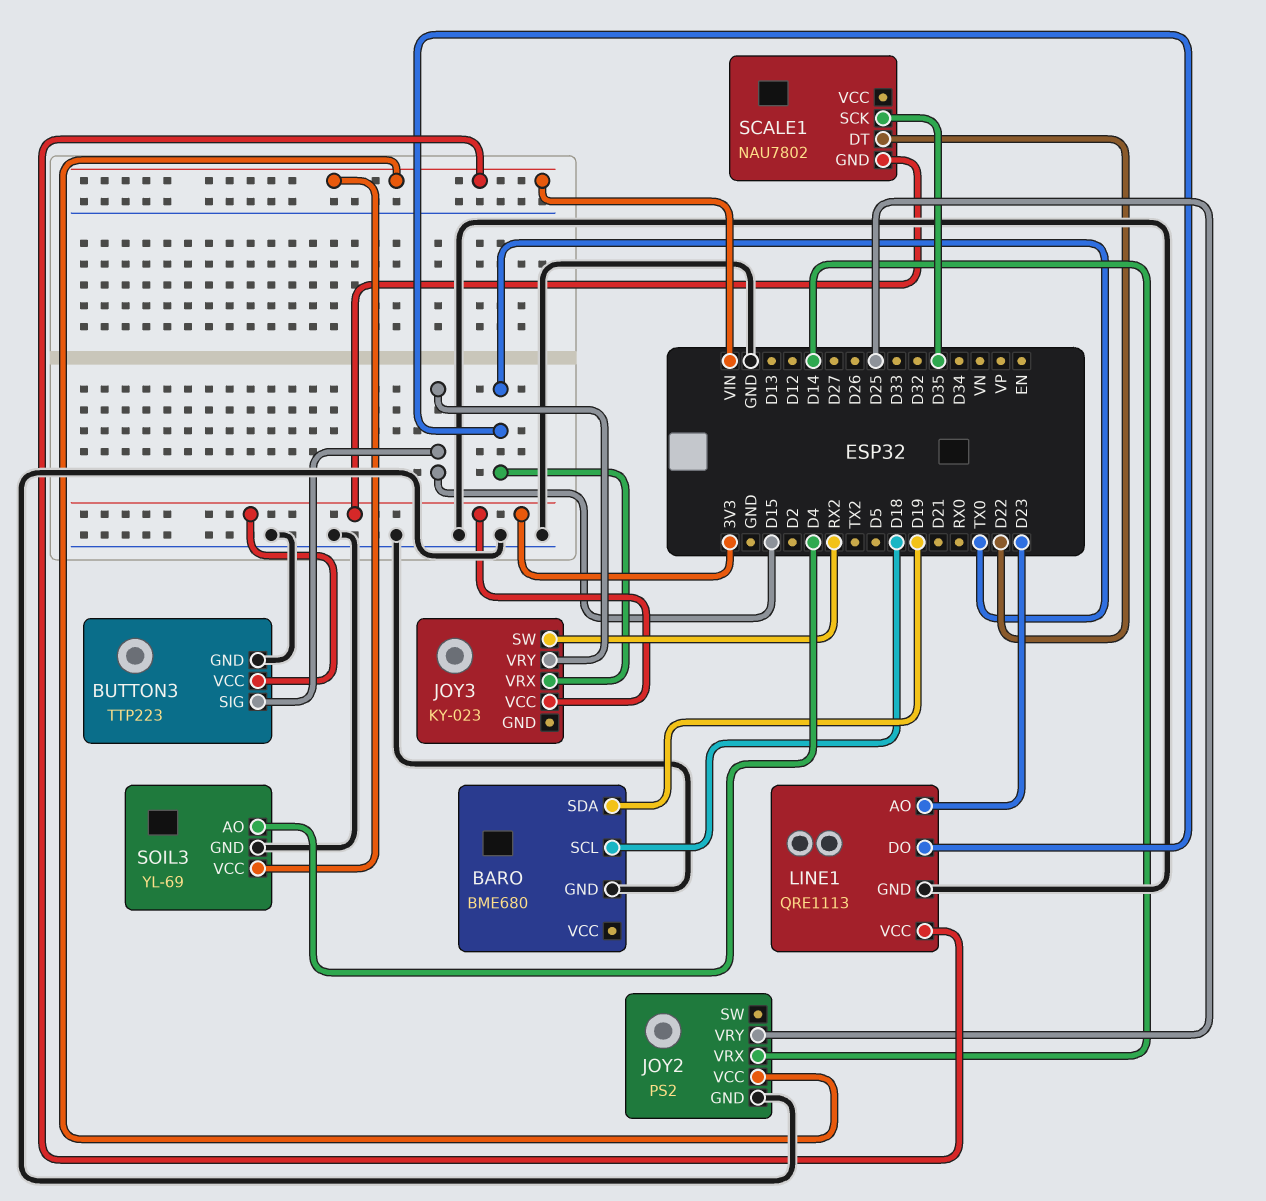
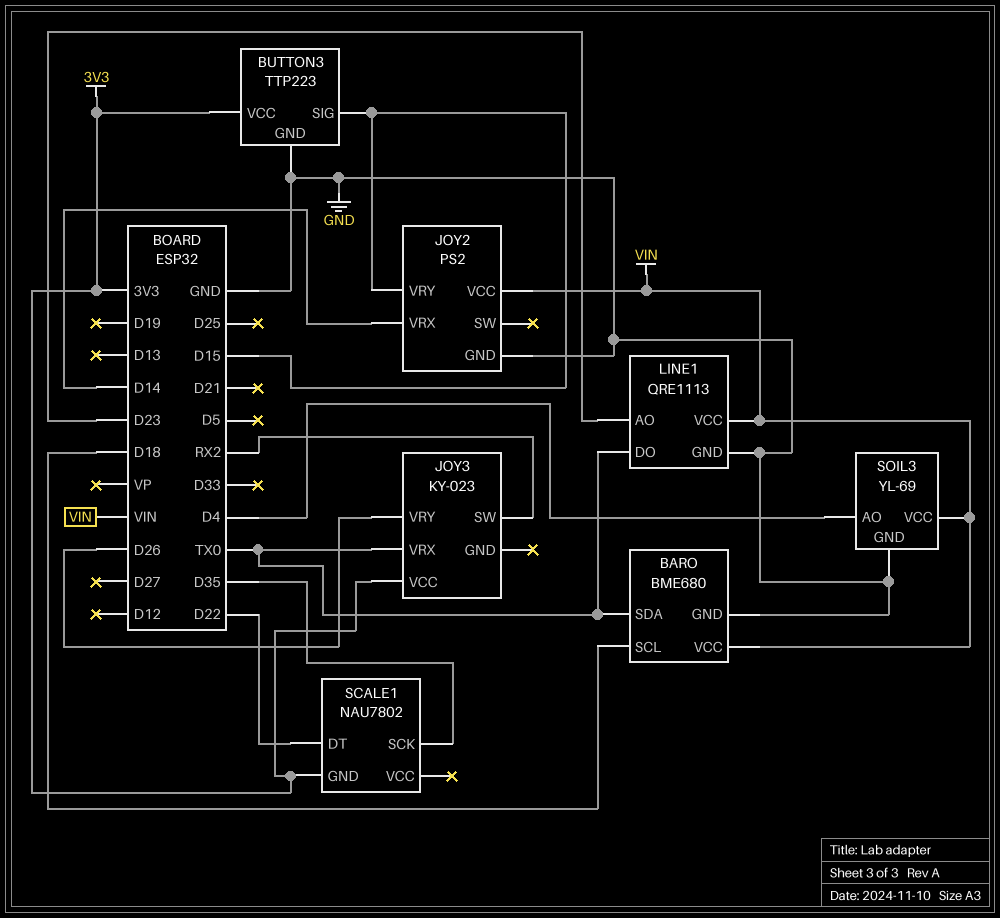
BARO pin SDA: D19 -> TX0
BARO pin VCC: none -> VIN
JOY2 pin VRY: D25 -> D15
JOY3 pin VRY: D15 -> D26

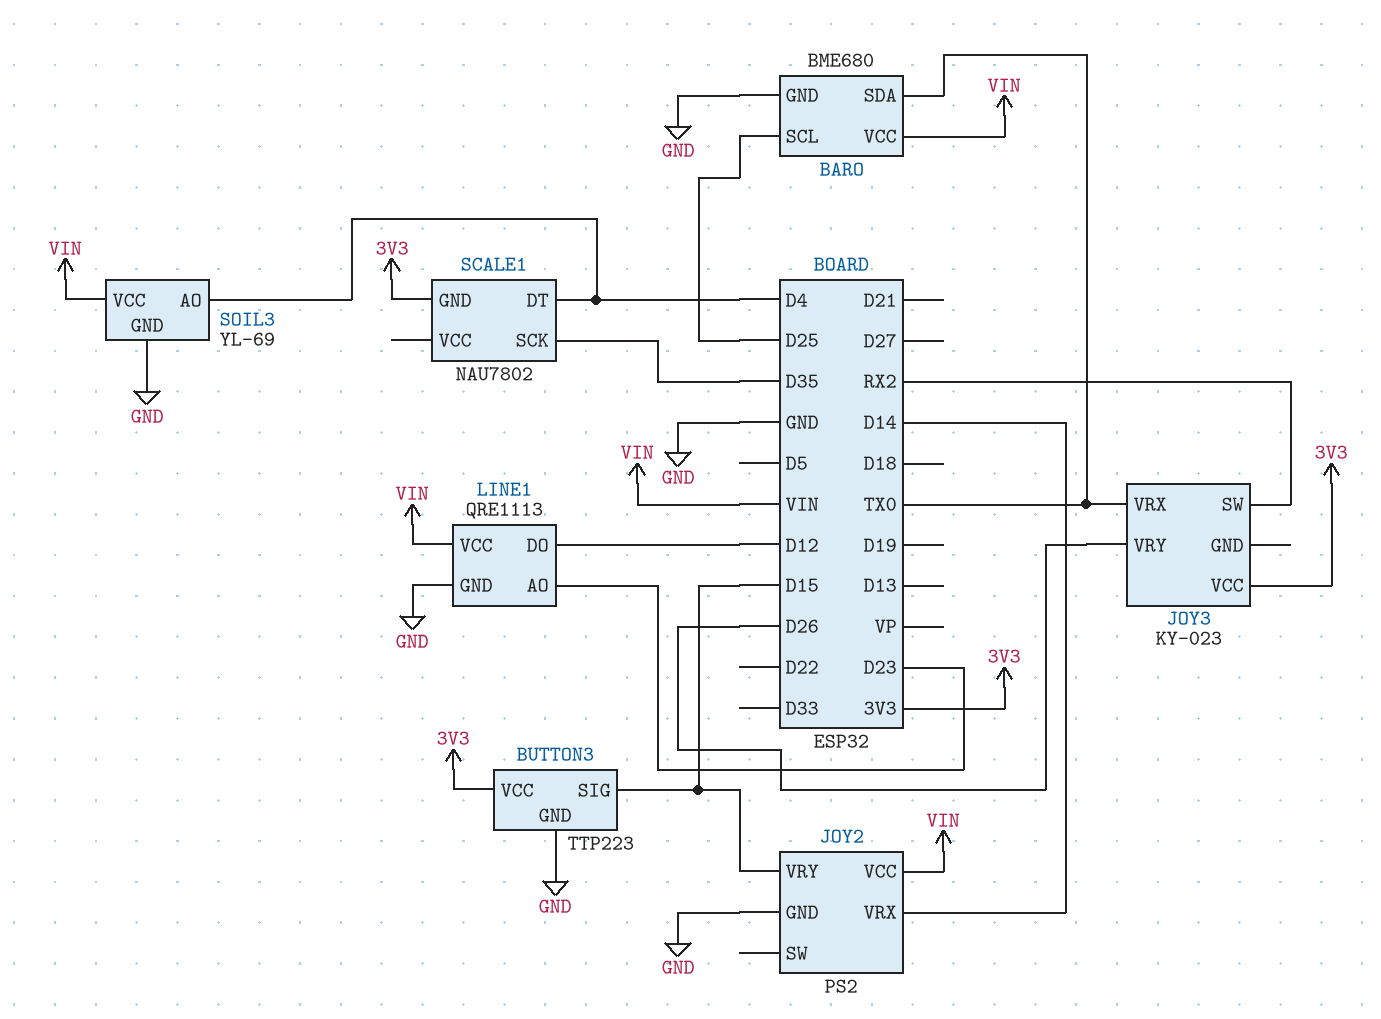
BARO pin SCL: D18 -> D25
LINE1 pin DO: TX0 -> D12
SCALE1 pin DT: D22 -> D4

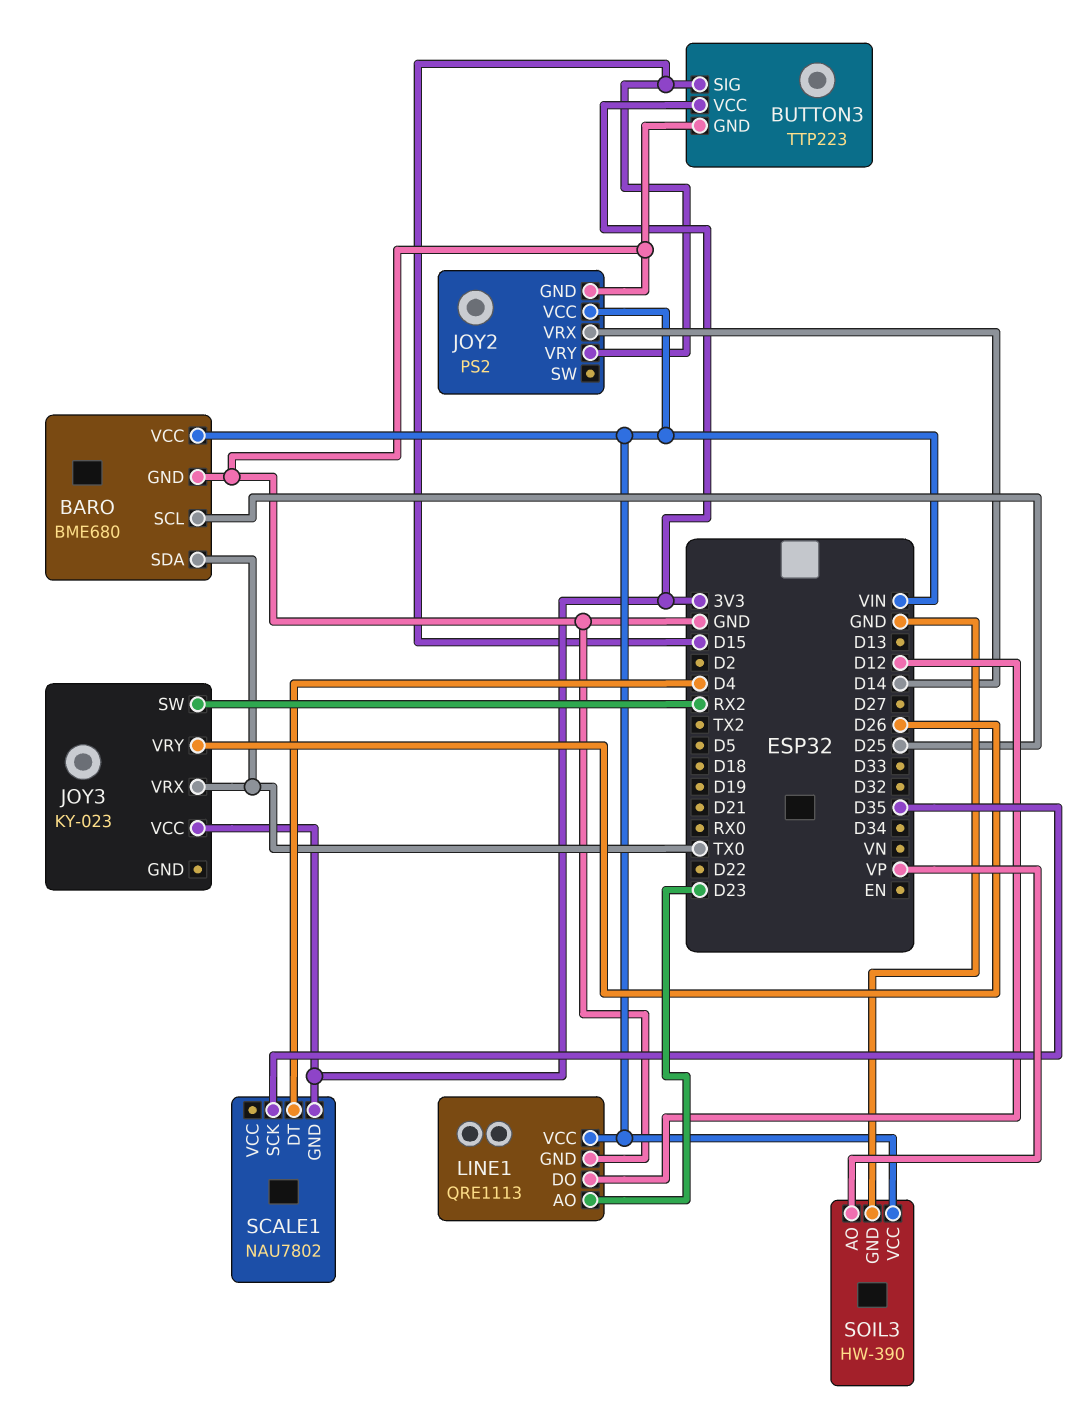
SOIL3: YL-69 -> HW-390
SOIL3 pin AO: D4 -> VP

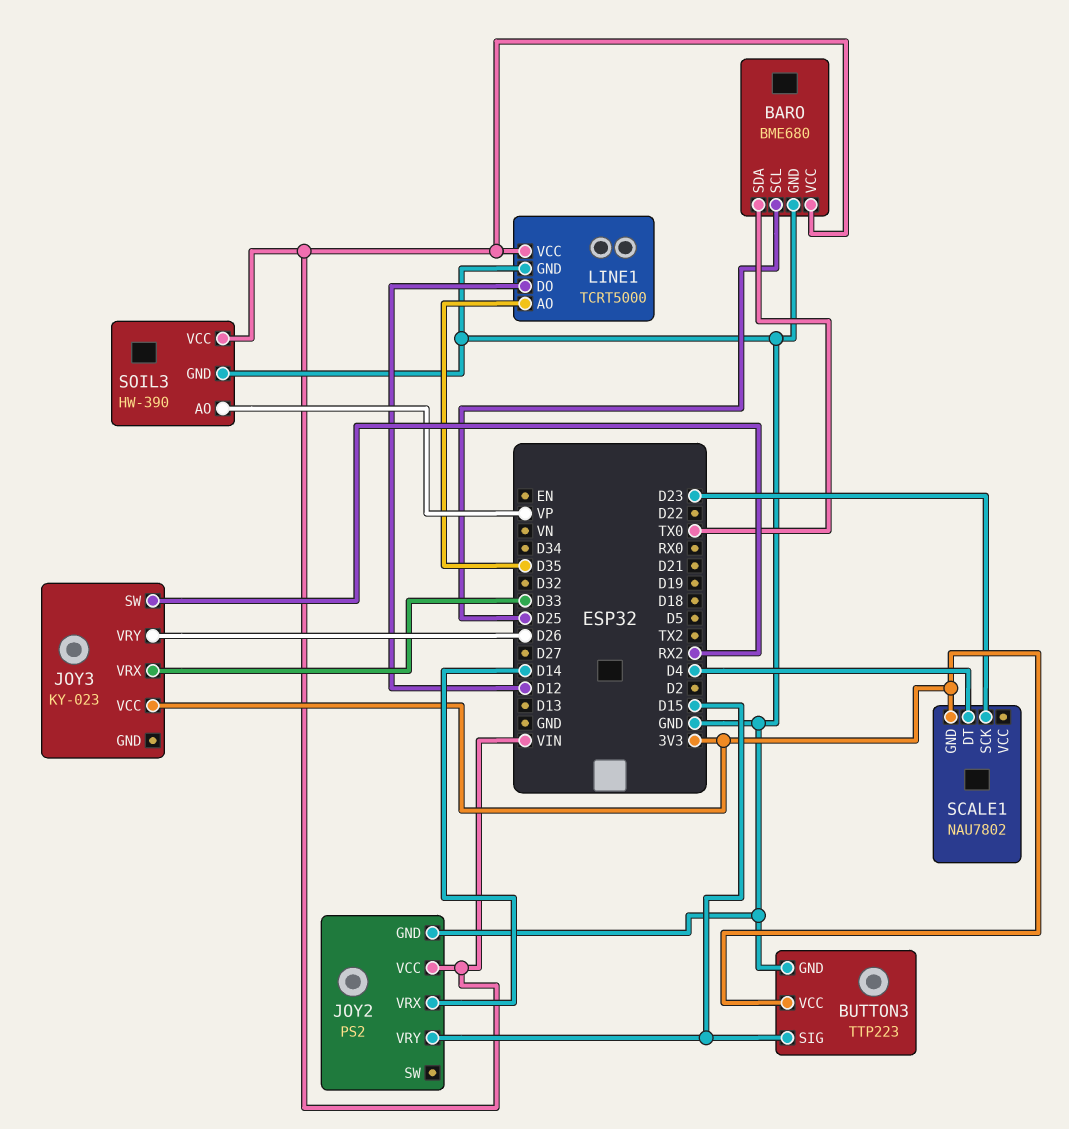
JOY3 pin VRX: TX0 -> D33
LINE1: QRE1113 -> TCRT5000
LINE1 pin AO: D23 -> D35
SCALE1 pin SCK: D35 -> D23

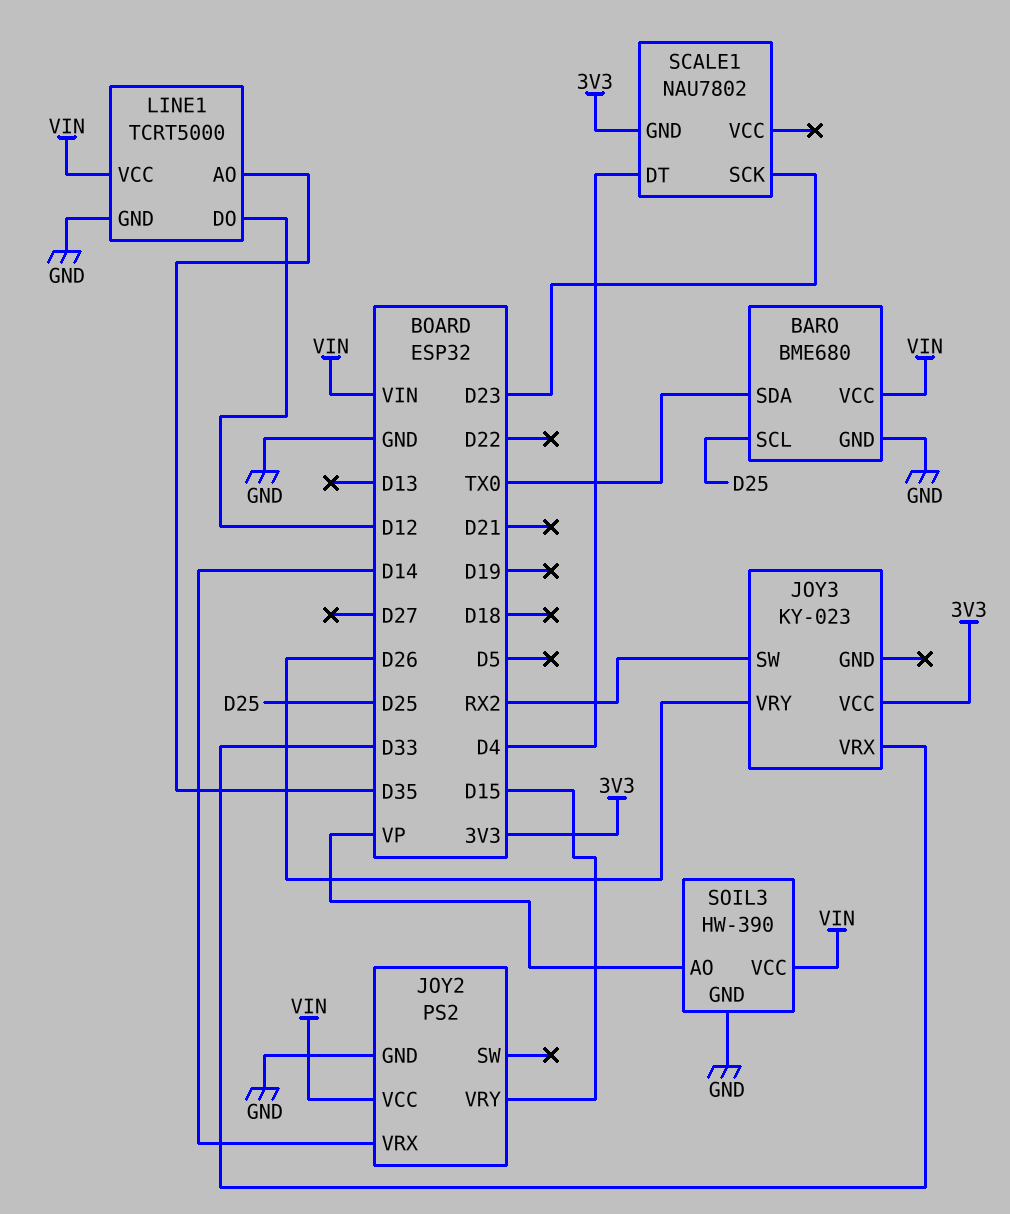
BUTTON3: TTP223 -> none
BUTTON3 pin GND: GND -> none
BUTTON3 pin SIG: D15 -> none
BUTTON3 pin VCC: 3V3 -> none

